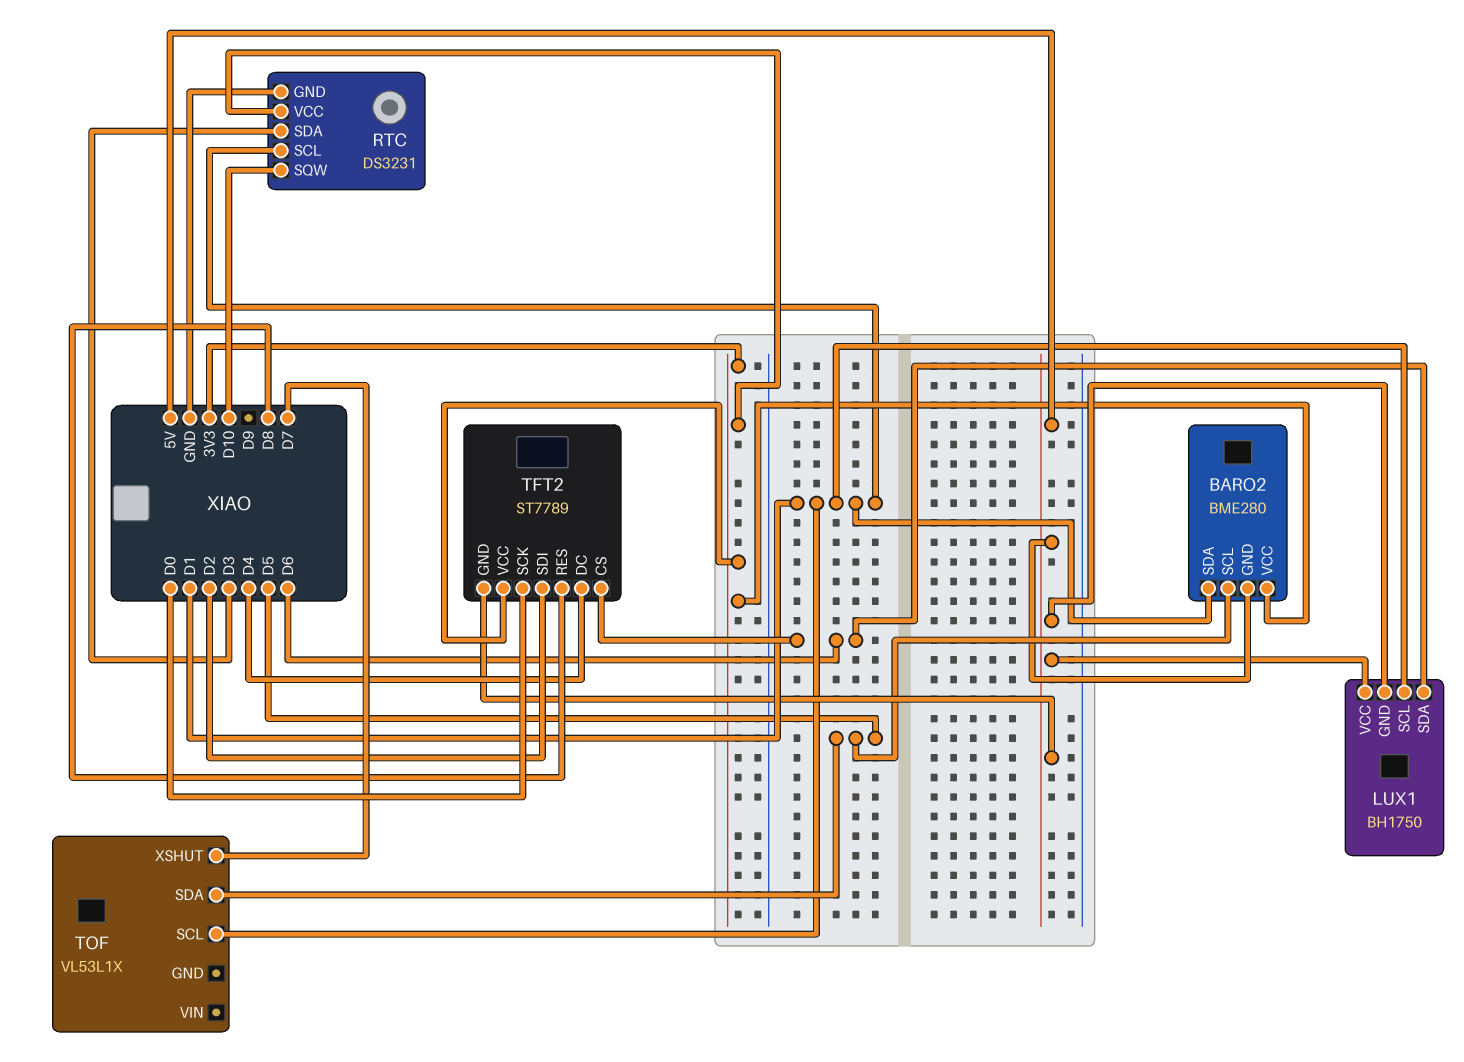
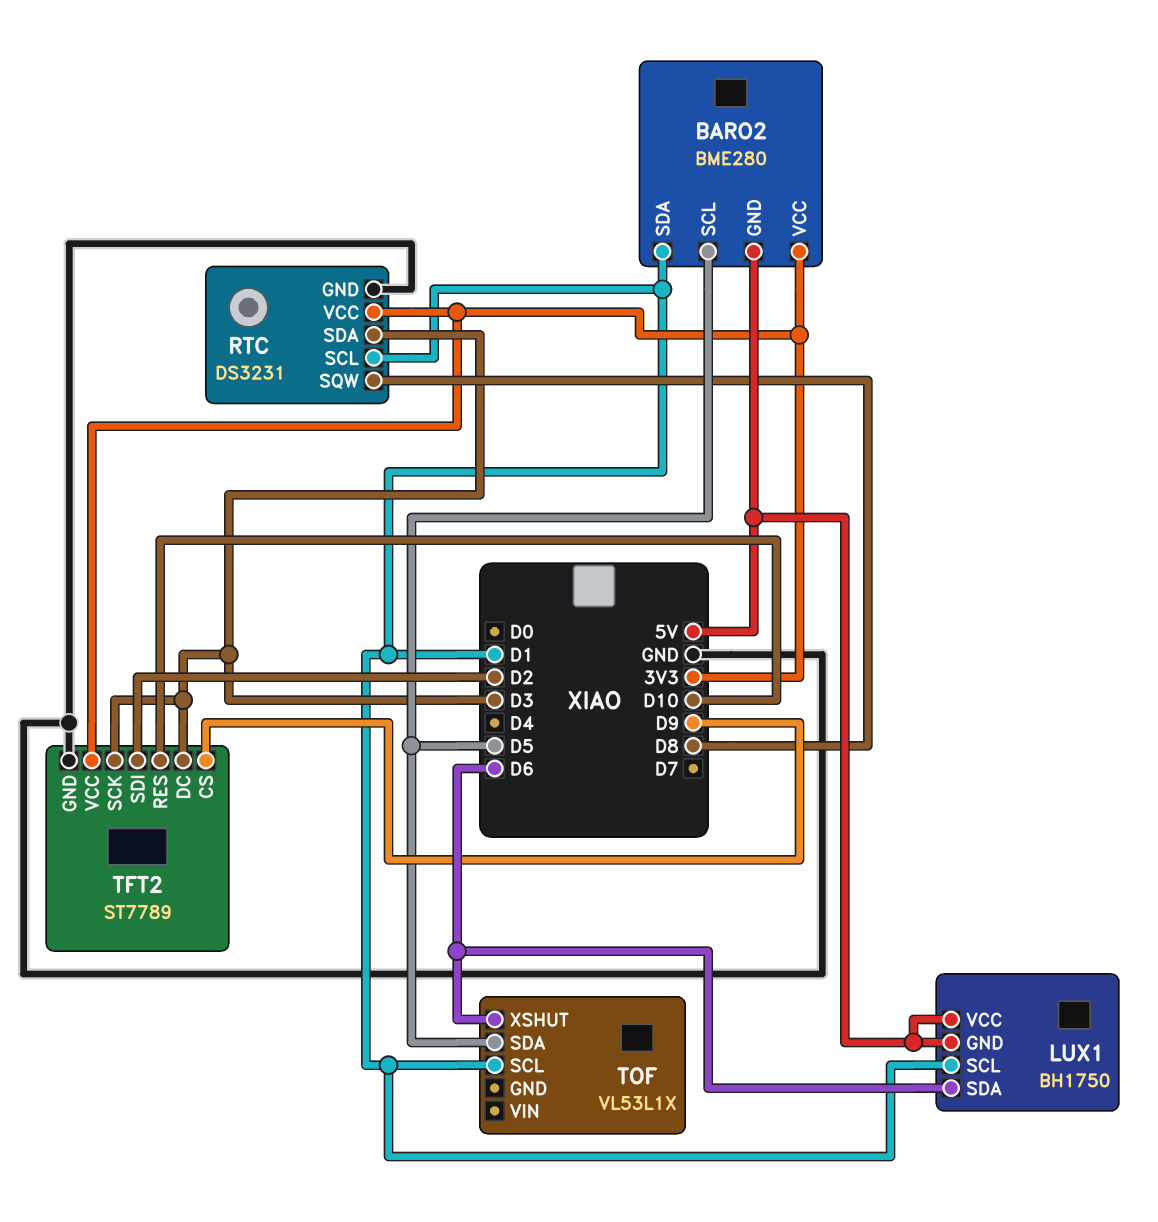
RTC pin SQW: D10 -> D8
TFT2 pin CS: D6 -> D9
TFT2 pin DC: D4 -> D3
TFT2 pin GND: 5V -> GND
TFT2 pin RES: D8 -> D10
TFT2 pin SCK: D0 -> D3
TOF pin XSHUT: D7 -> D6

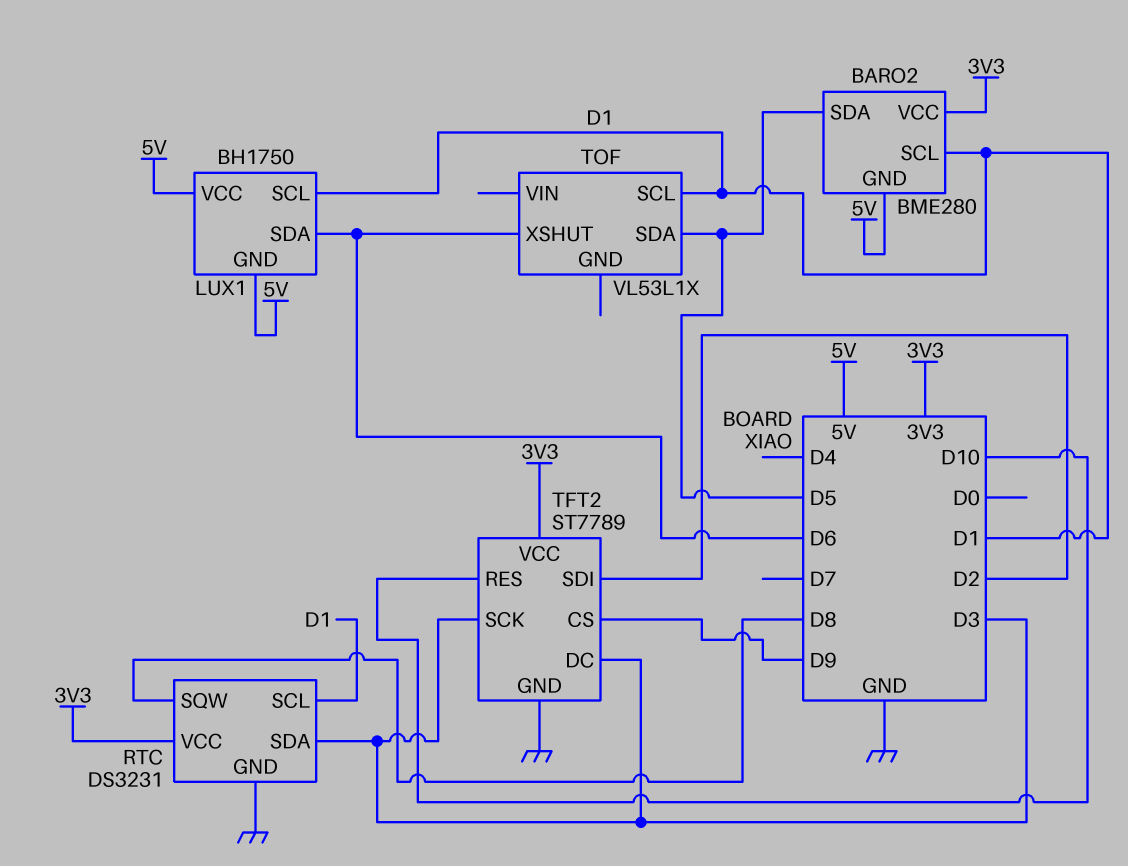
BARO2 pin SCL: D5 -> D1
BARO2 pin SDA: D1 -> D5

